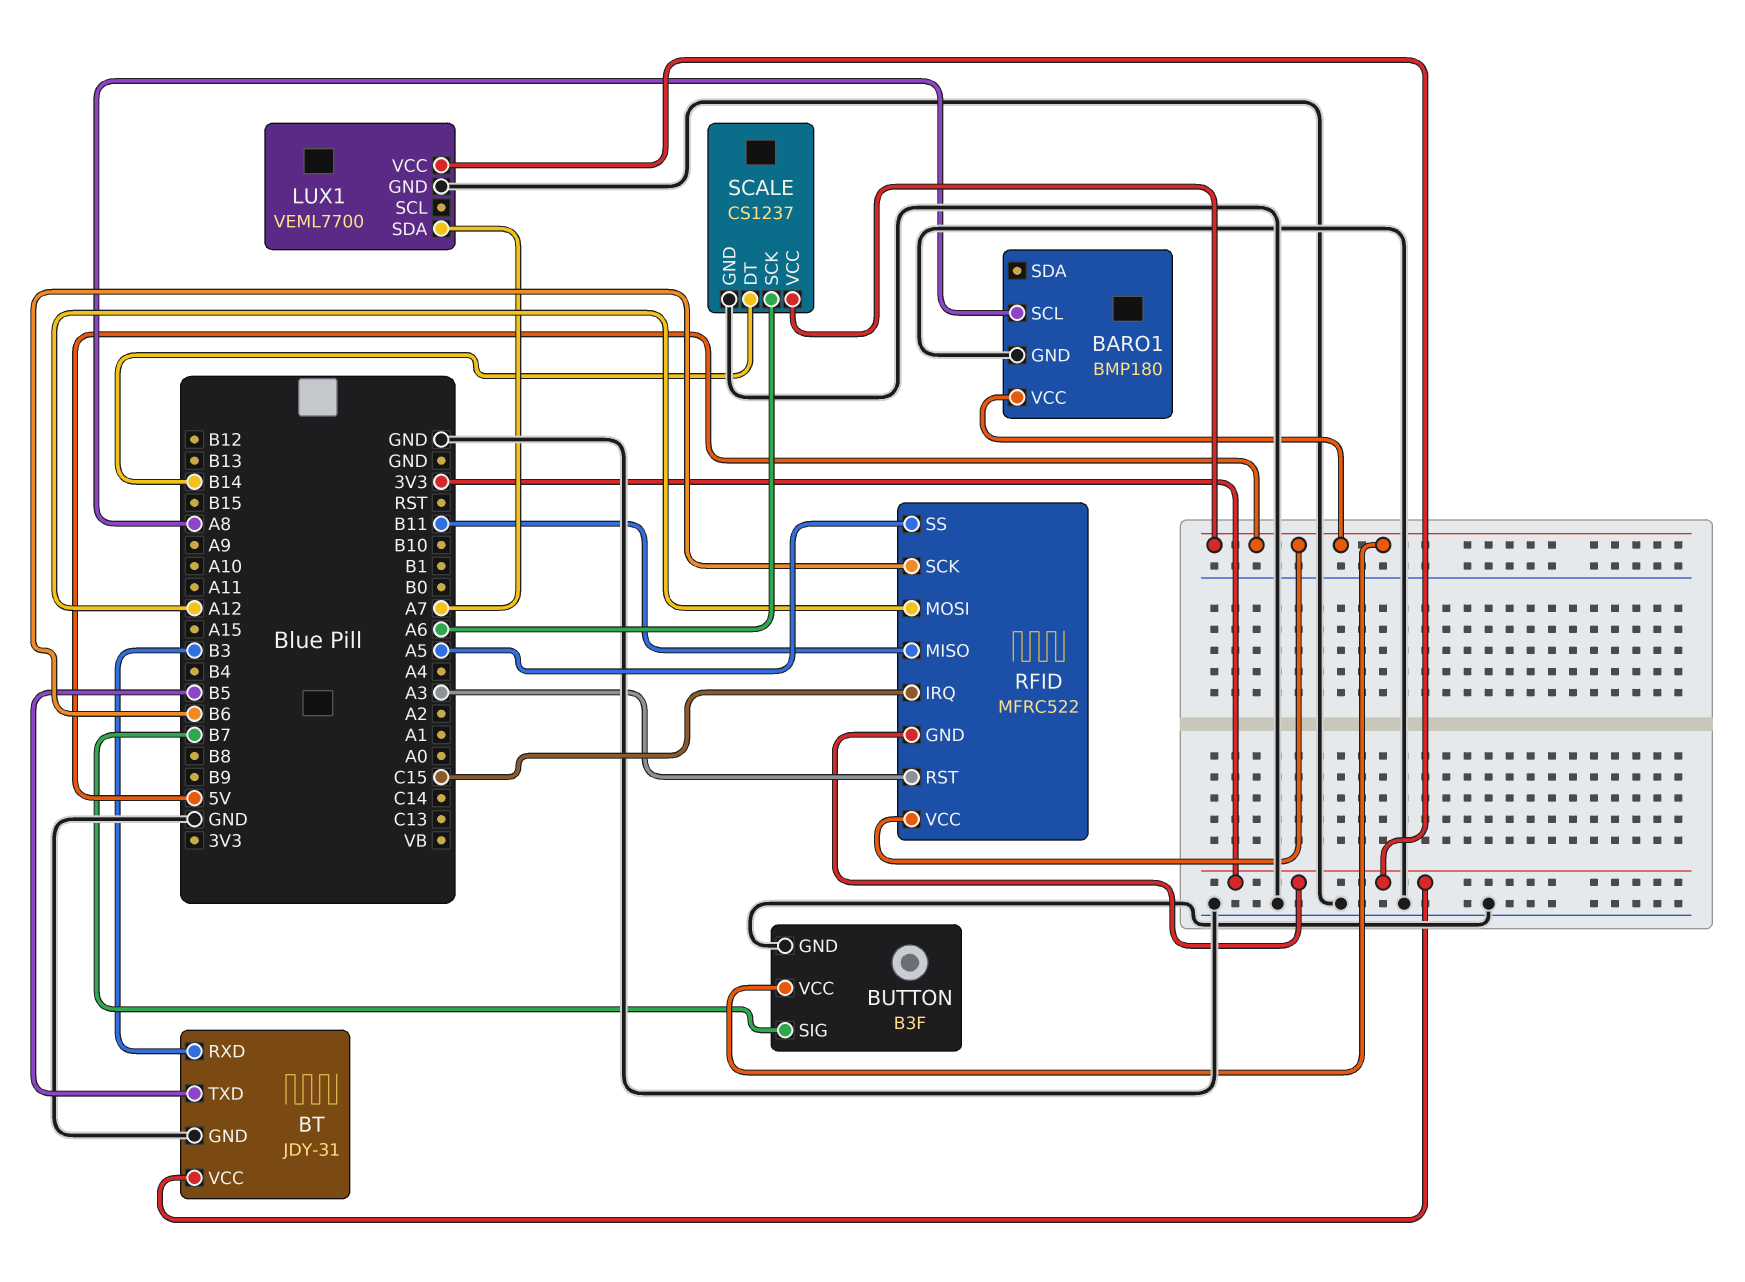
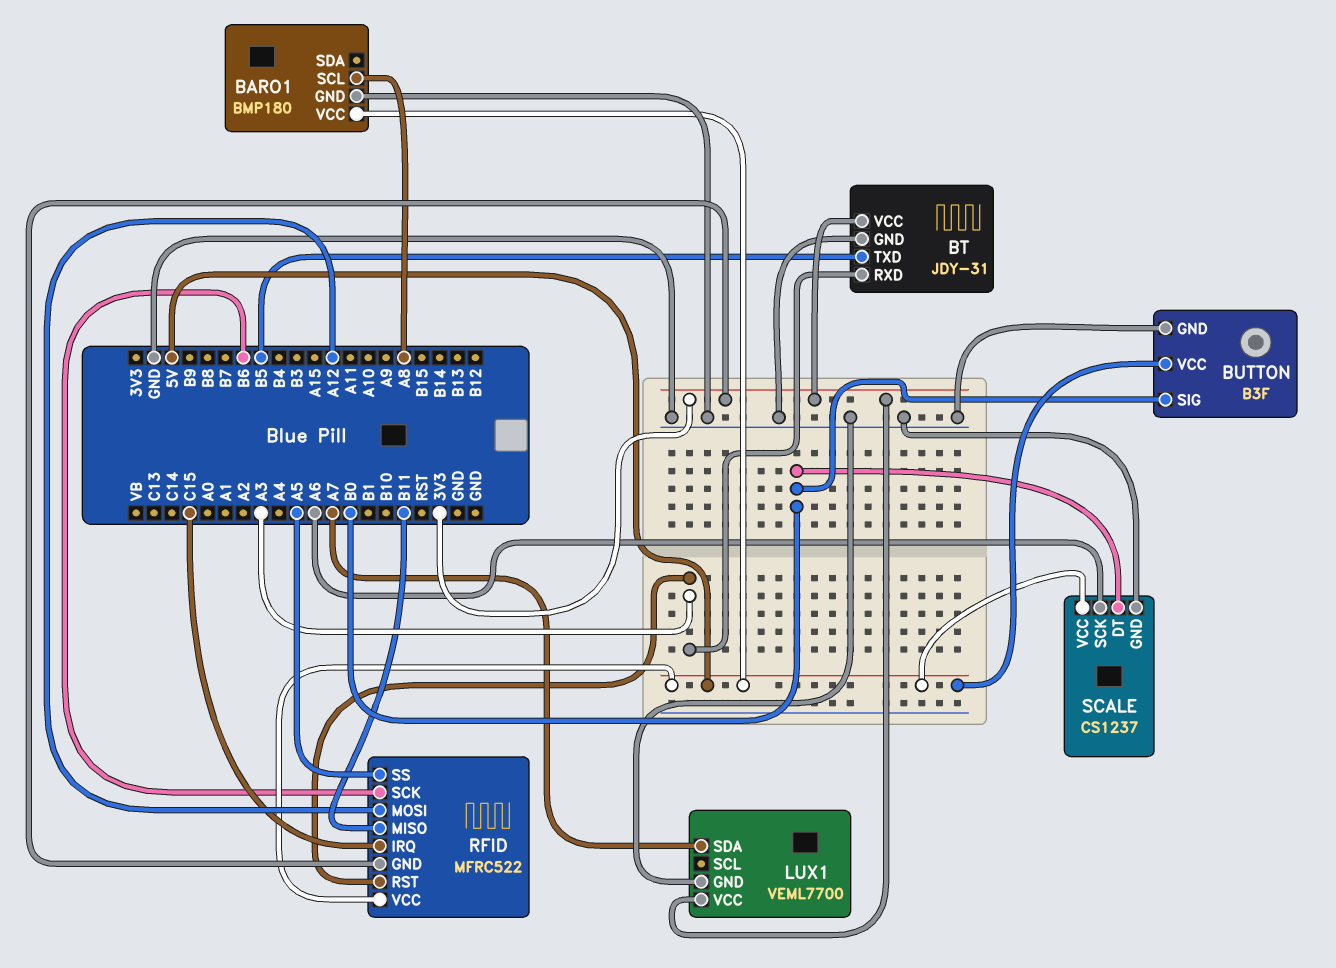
BT pin RXD: B3 -> A3
BUTTON pin SIG: B7 -> B0
SCALE pin DT: B14 -> B0

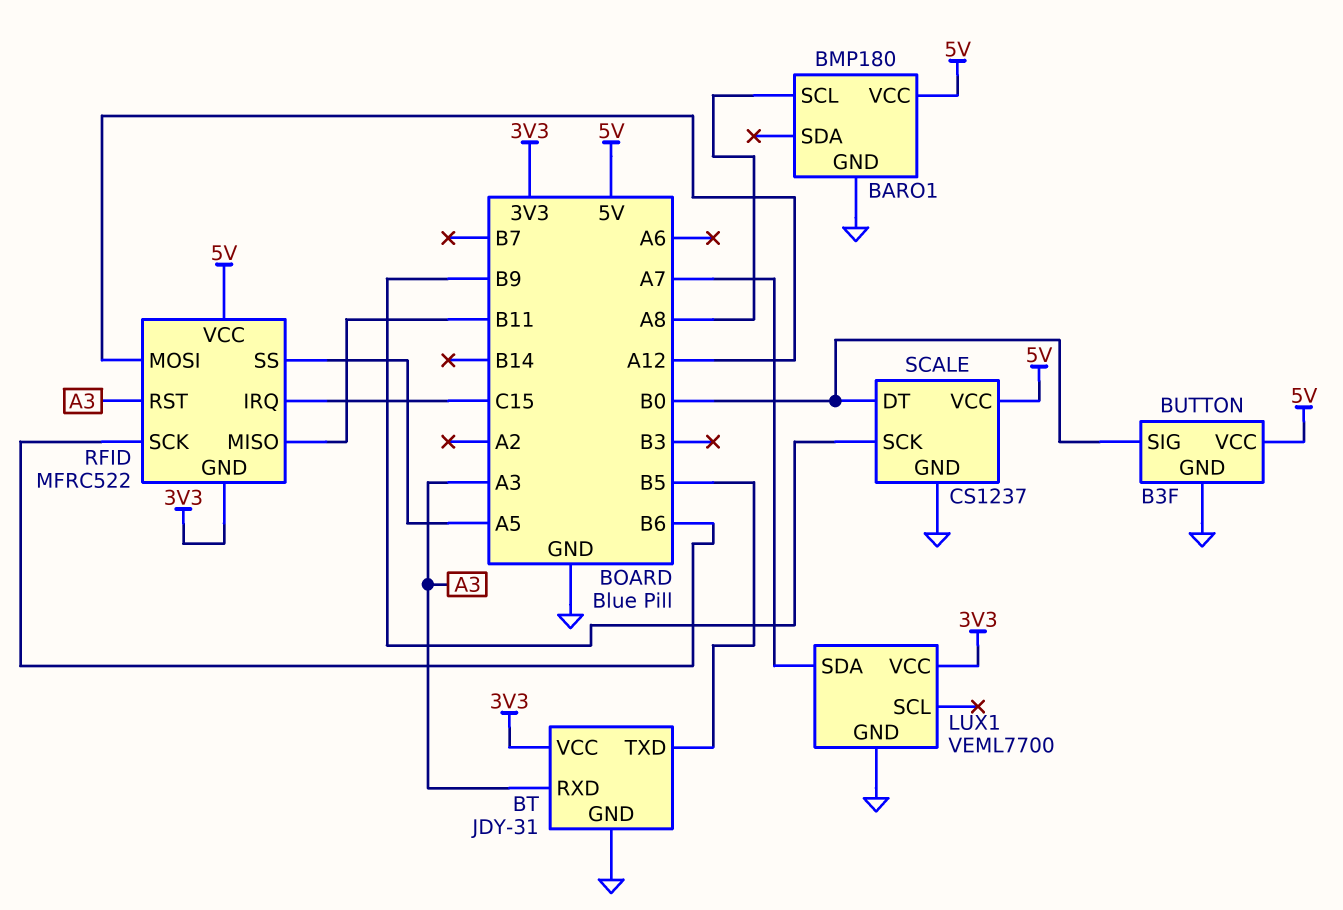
SCALE pin SCK: A6 -> B9

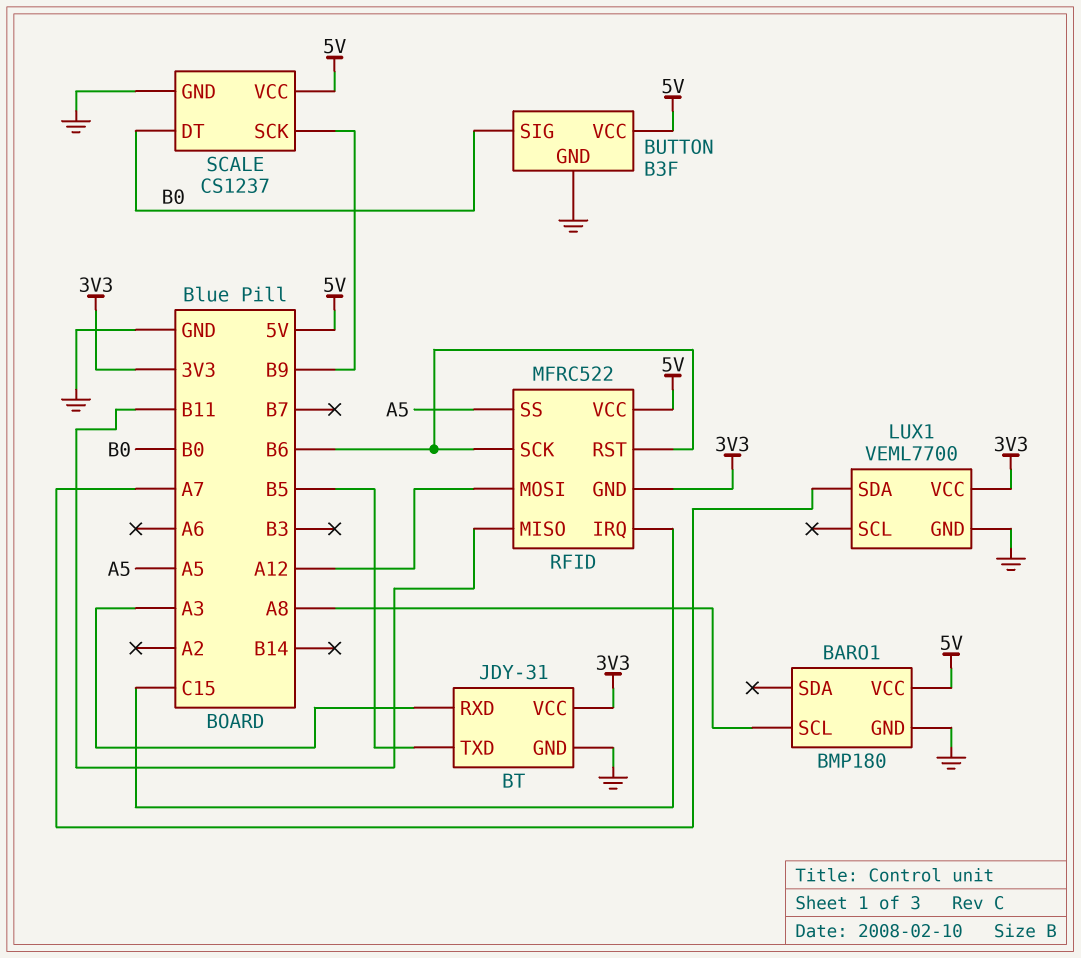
RFID pin RST: A3 -> B6

